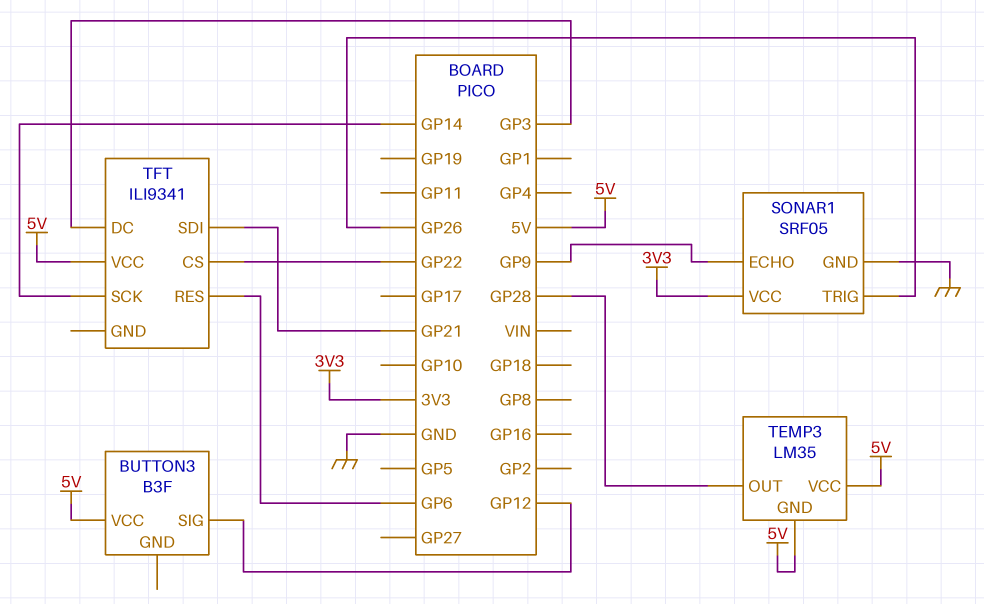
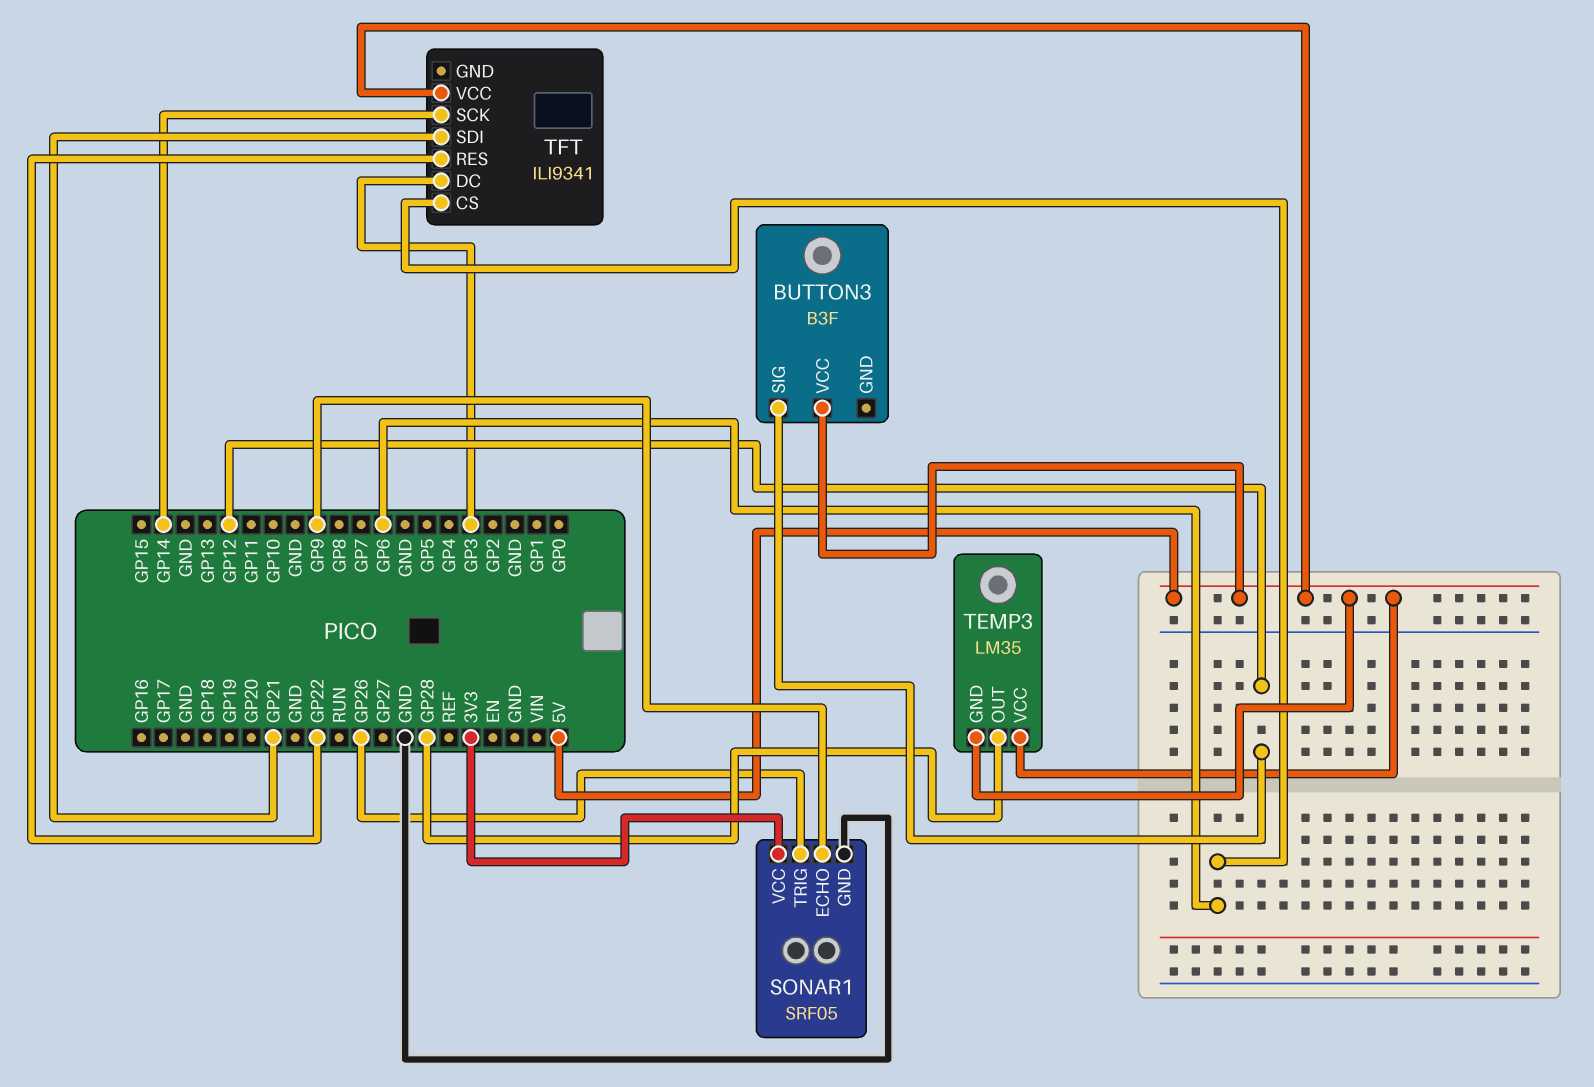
TFT pin CS: GP22 -> GP6
TFT pin RES: GP6 -> GP22

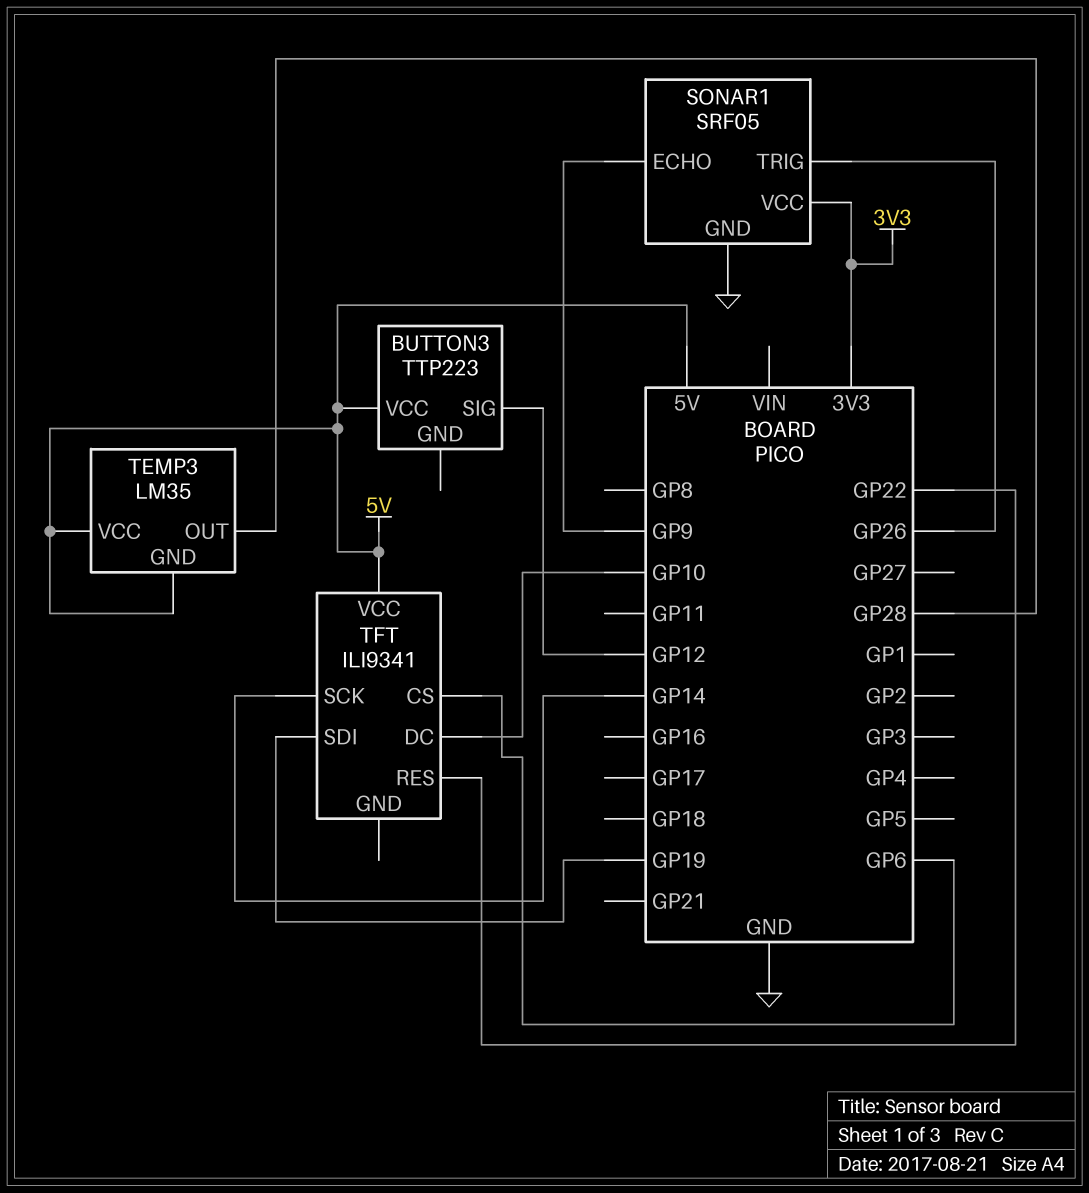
BUTTON3: B3F -> TTP223
TFT pin DC: GP3 -> GP10
TFT pin SDI: GP21 -> GP19

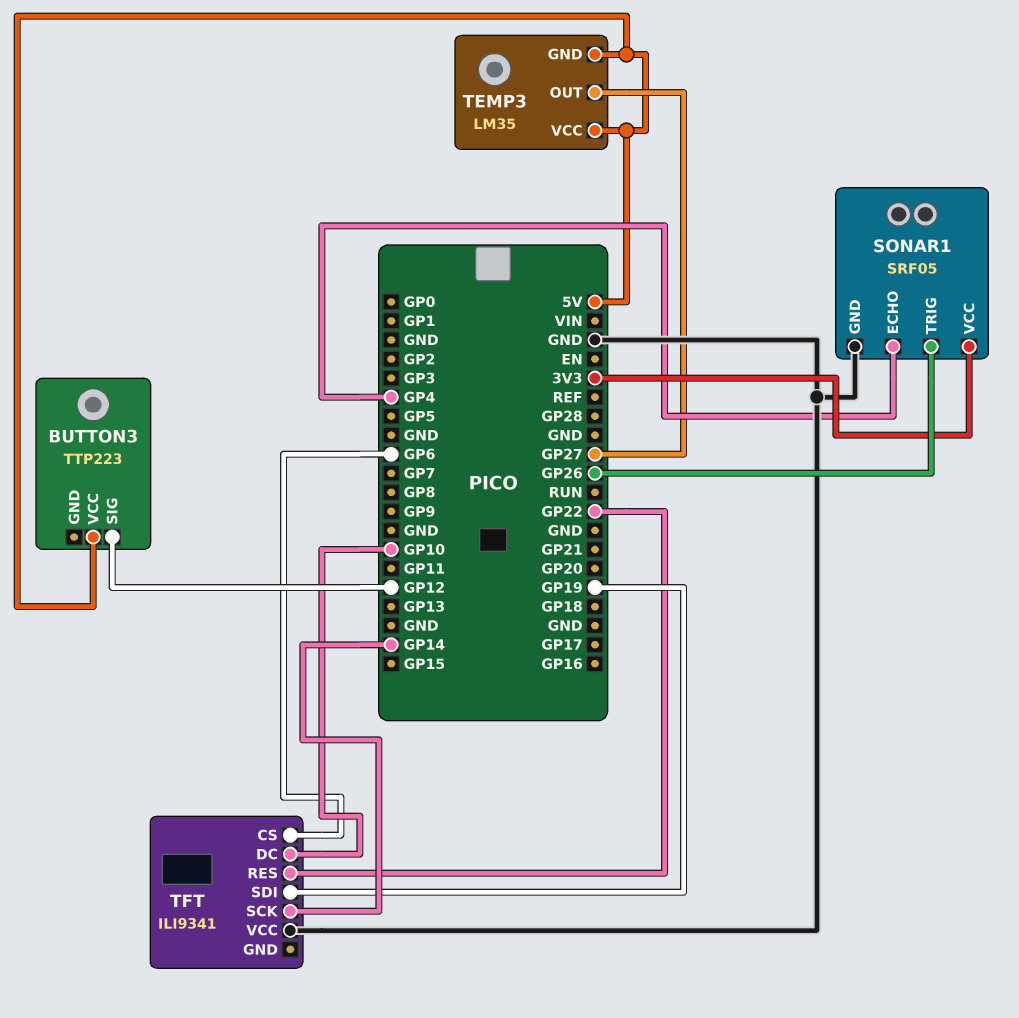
SONAR1 pin ECHO: GP9 -> GP4
TEMP3 pin OUT: GP28 -> GP27
TFT pin VCC: 5V -> GND

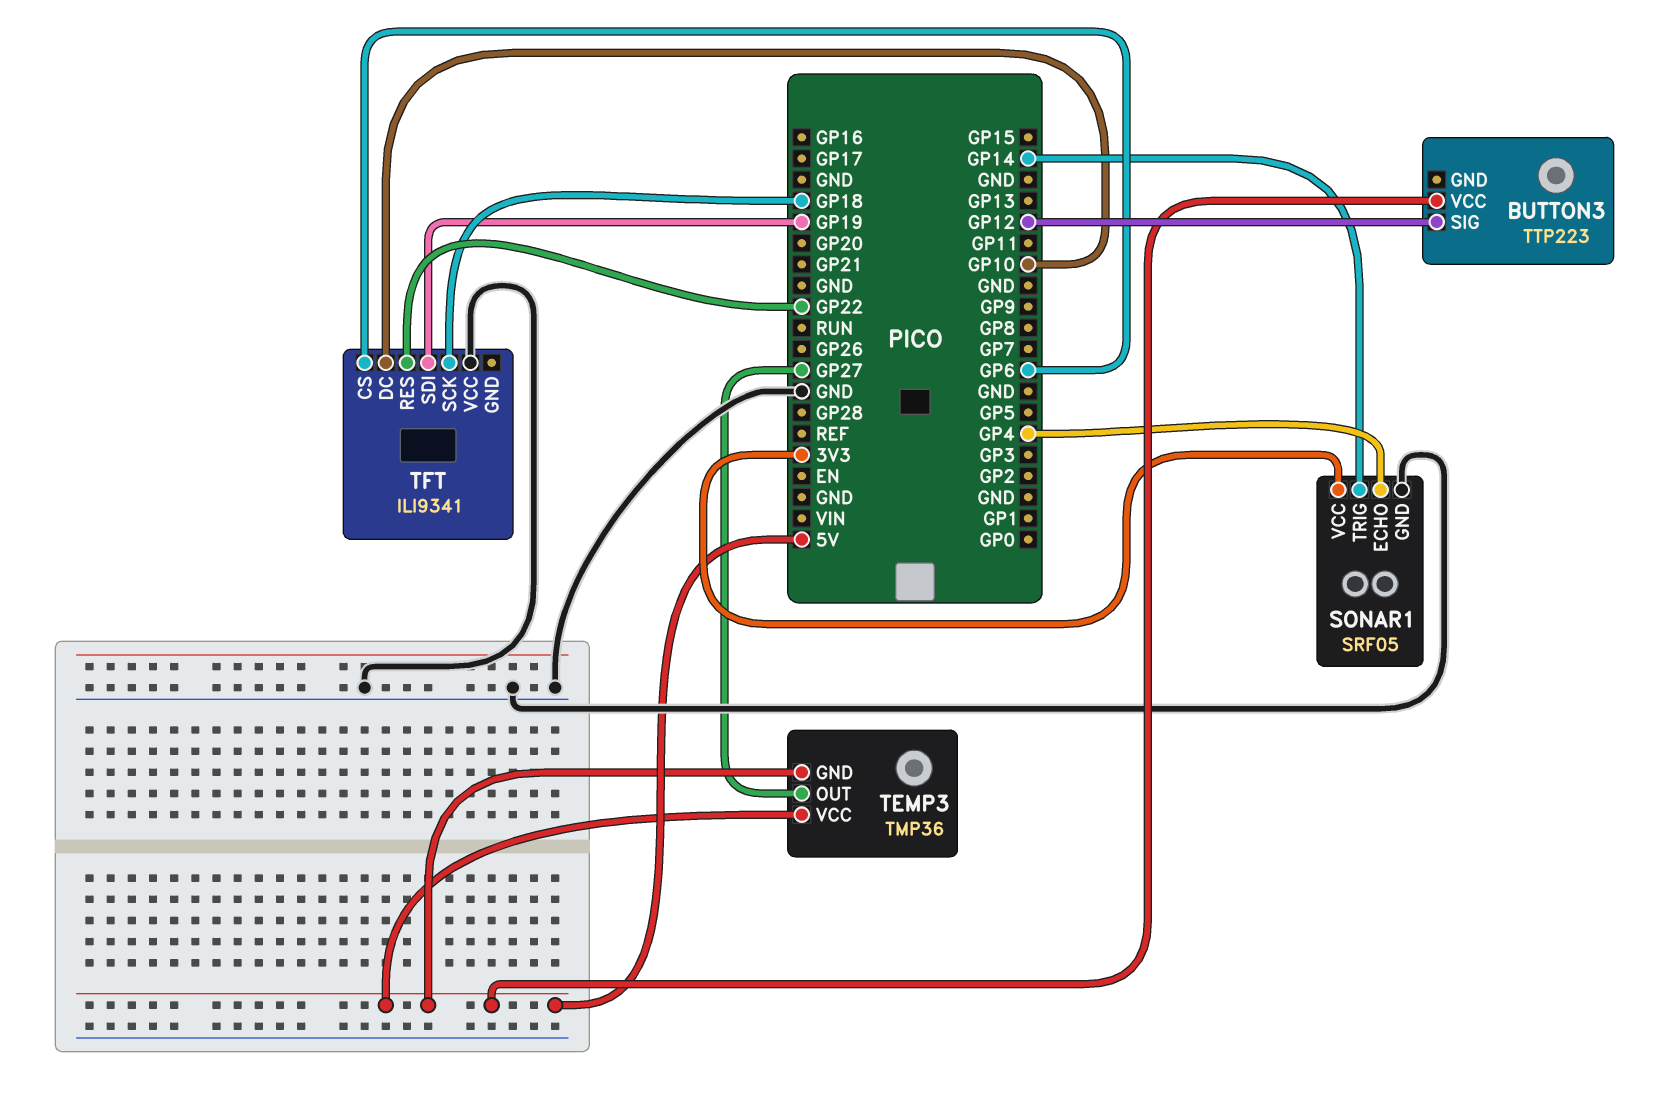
SONAR1 pin TRIG: GP26 -> GP14
TEMP3: LM35 -> TMP36
TFT pin SCK: GP14 -> GP18

